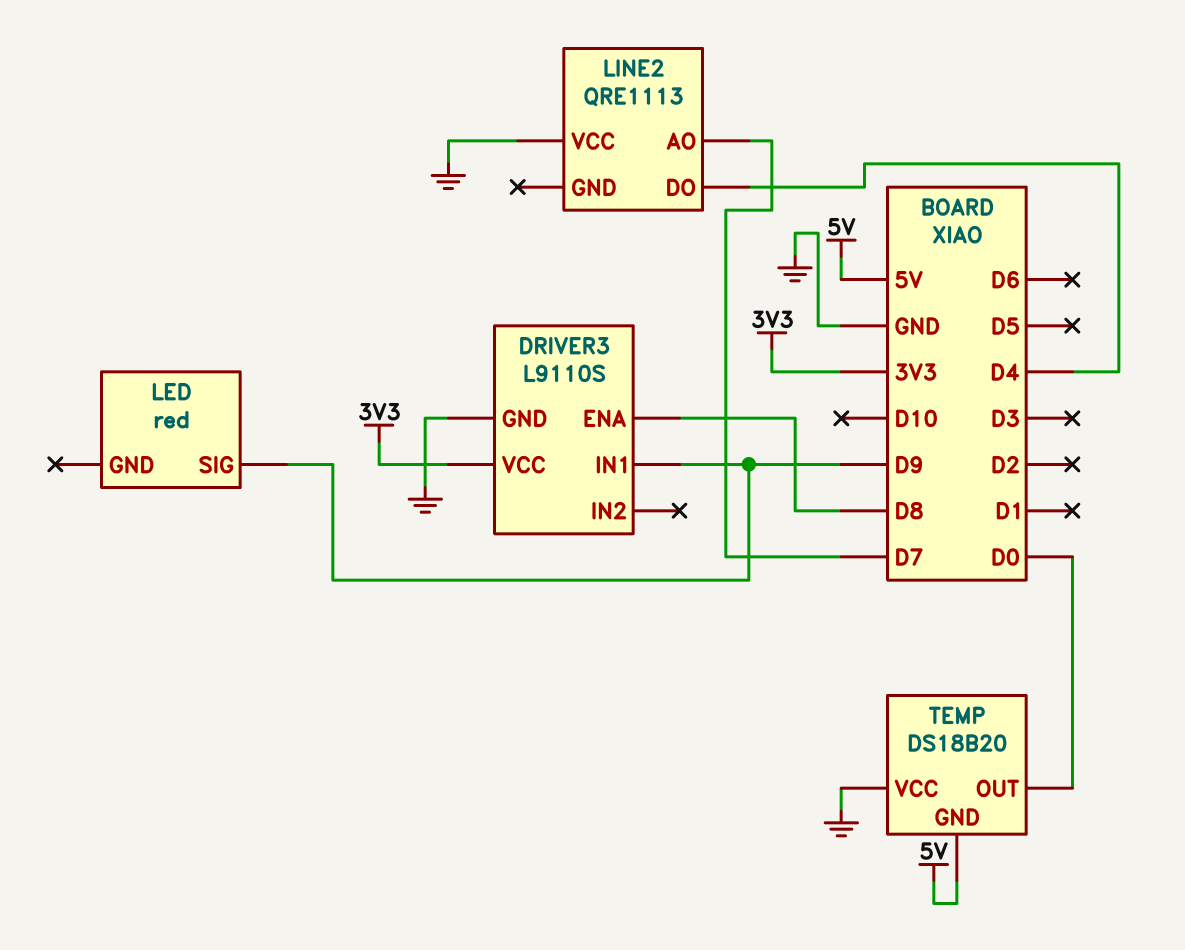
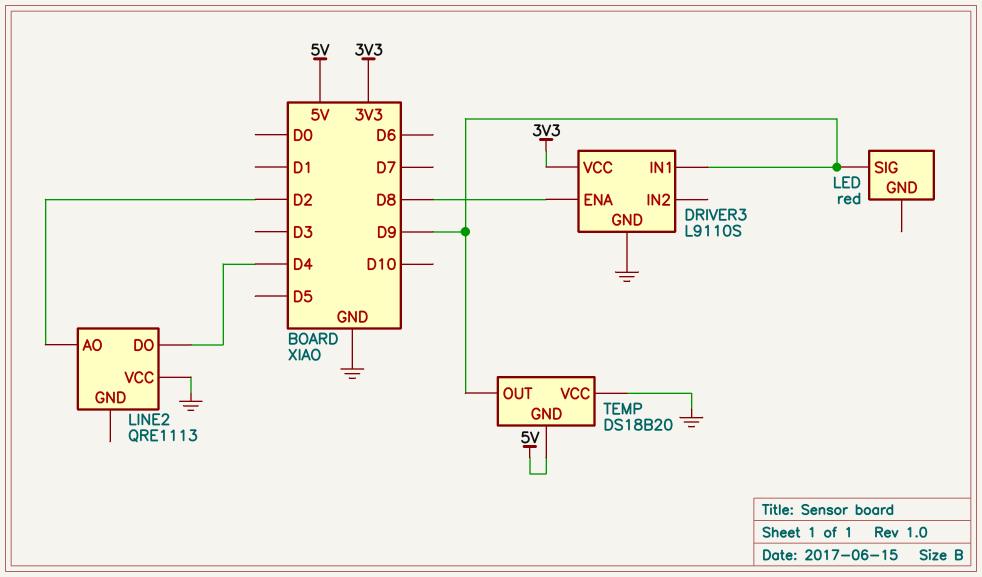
LINE2 pin AO: D7 -> D2
TEMP pin OUT: D0 -> D9

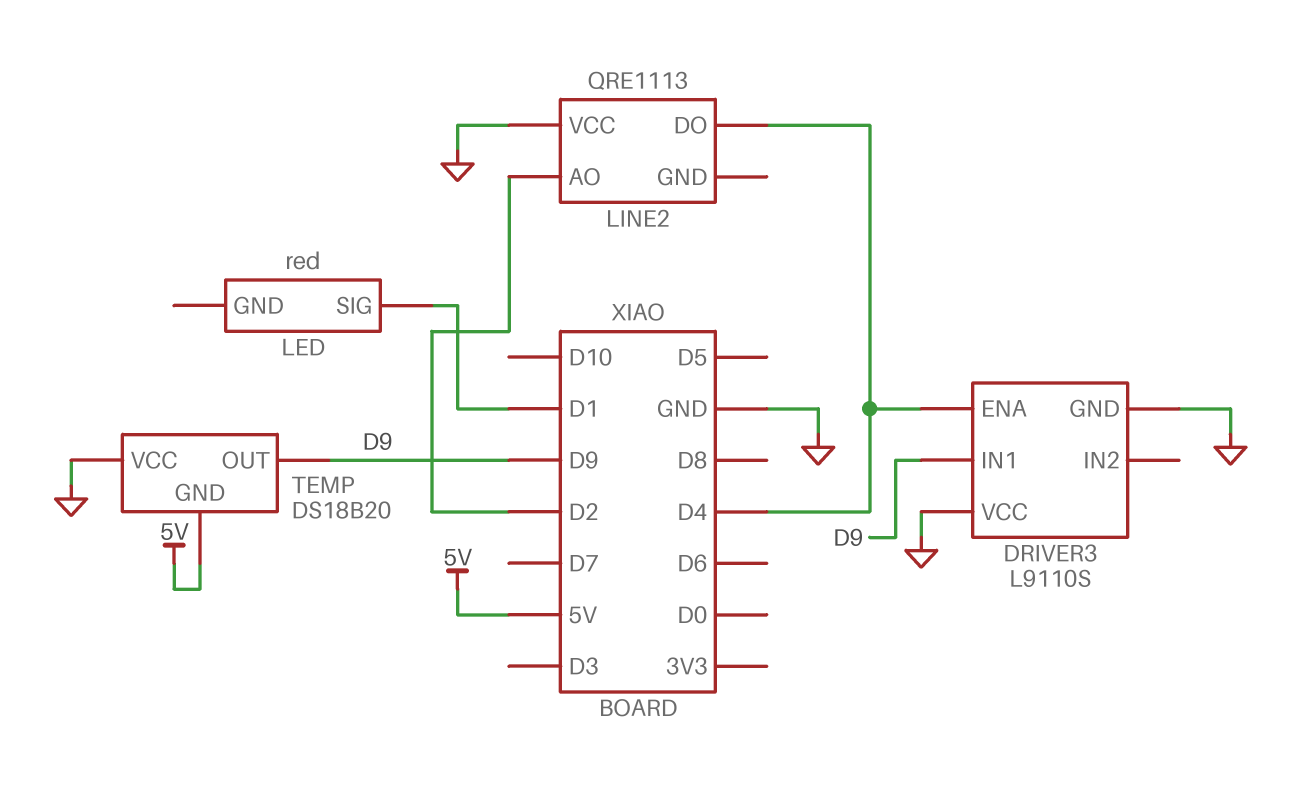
DRIVER3 pin ENA: D8 -> D4
DRIVER3 pin VCC: 3V3 -> GND
LED pin SIG: D9 -> D1

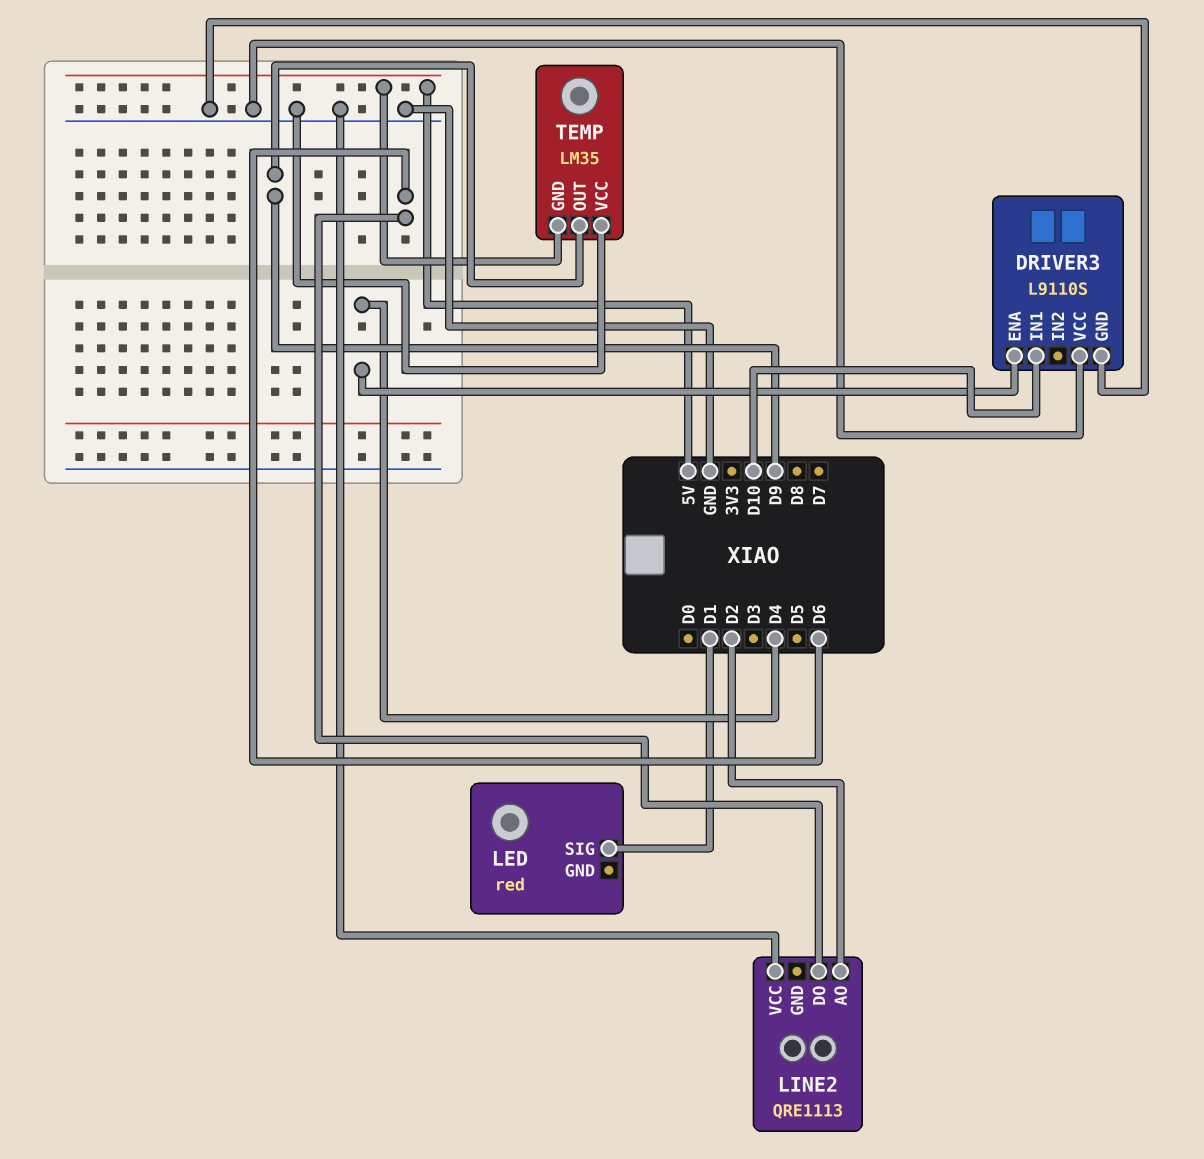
DRIVER3 pin IN1: D9 -> D10
LINE2 pin DO: D4 -> D6
TEMP: DS18B20 -> LM35

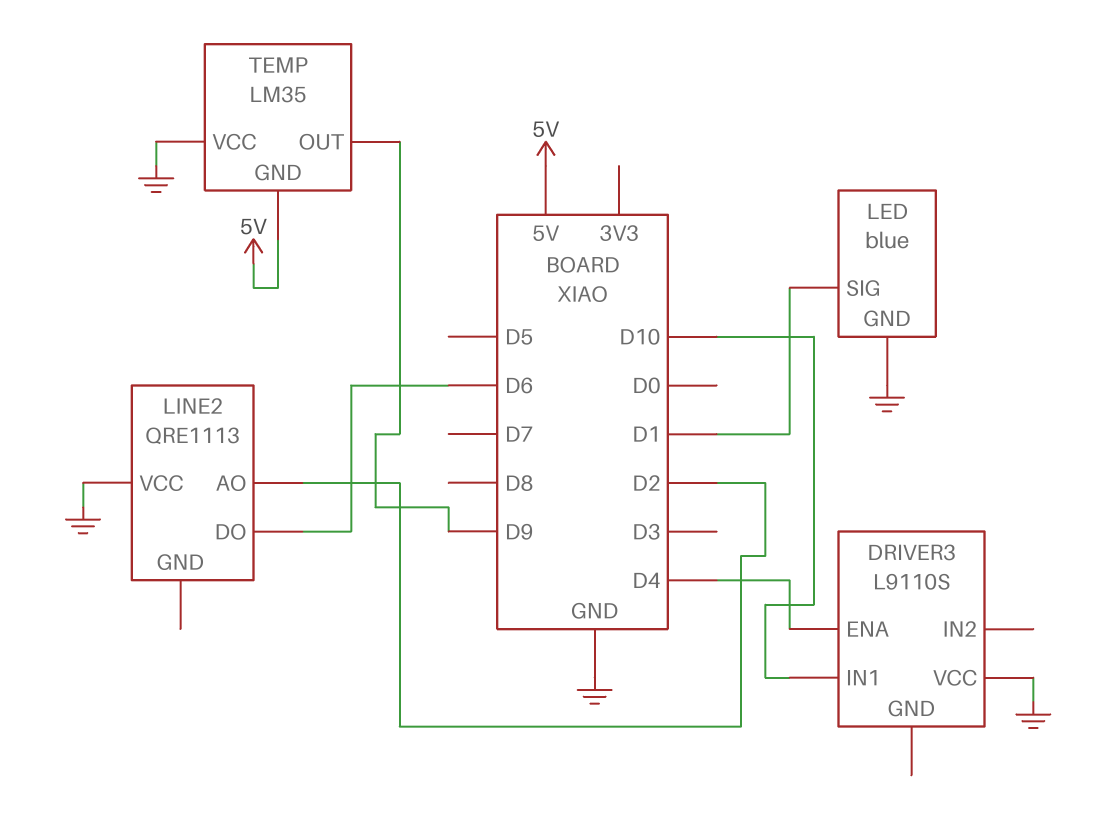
DRIVER3 pin GND: GND -> none
LED: red -> blue
LED pin GND: none -> GND

